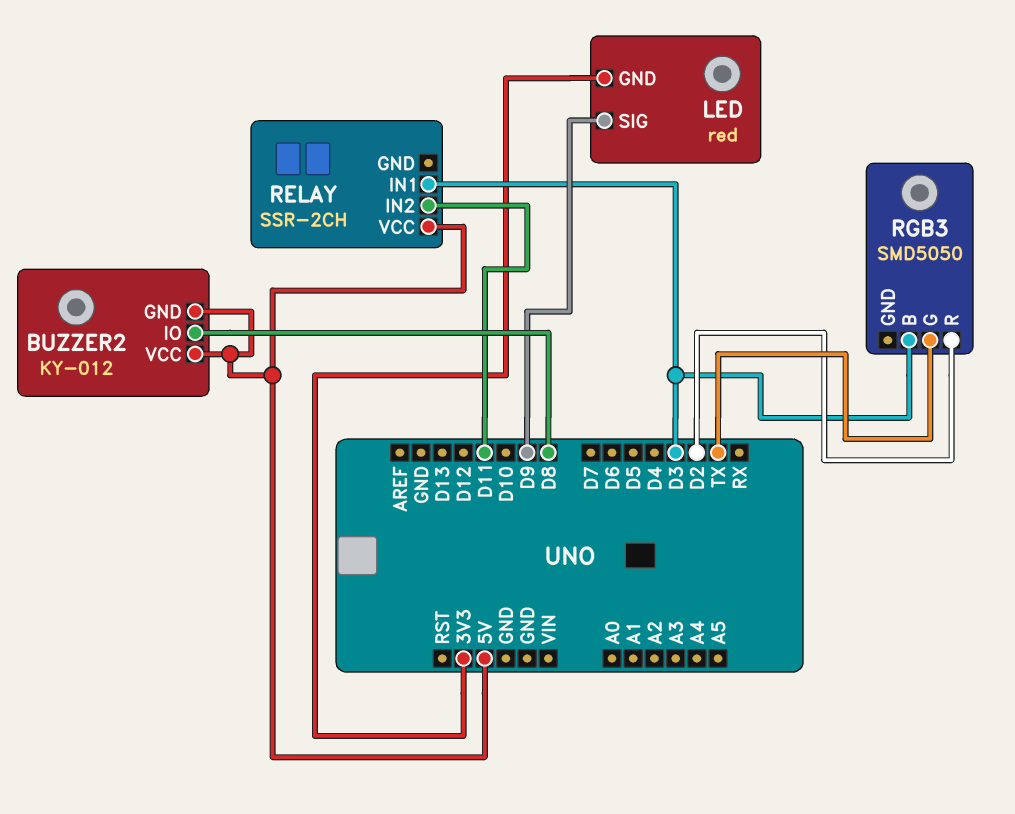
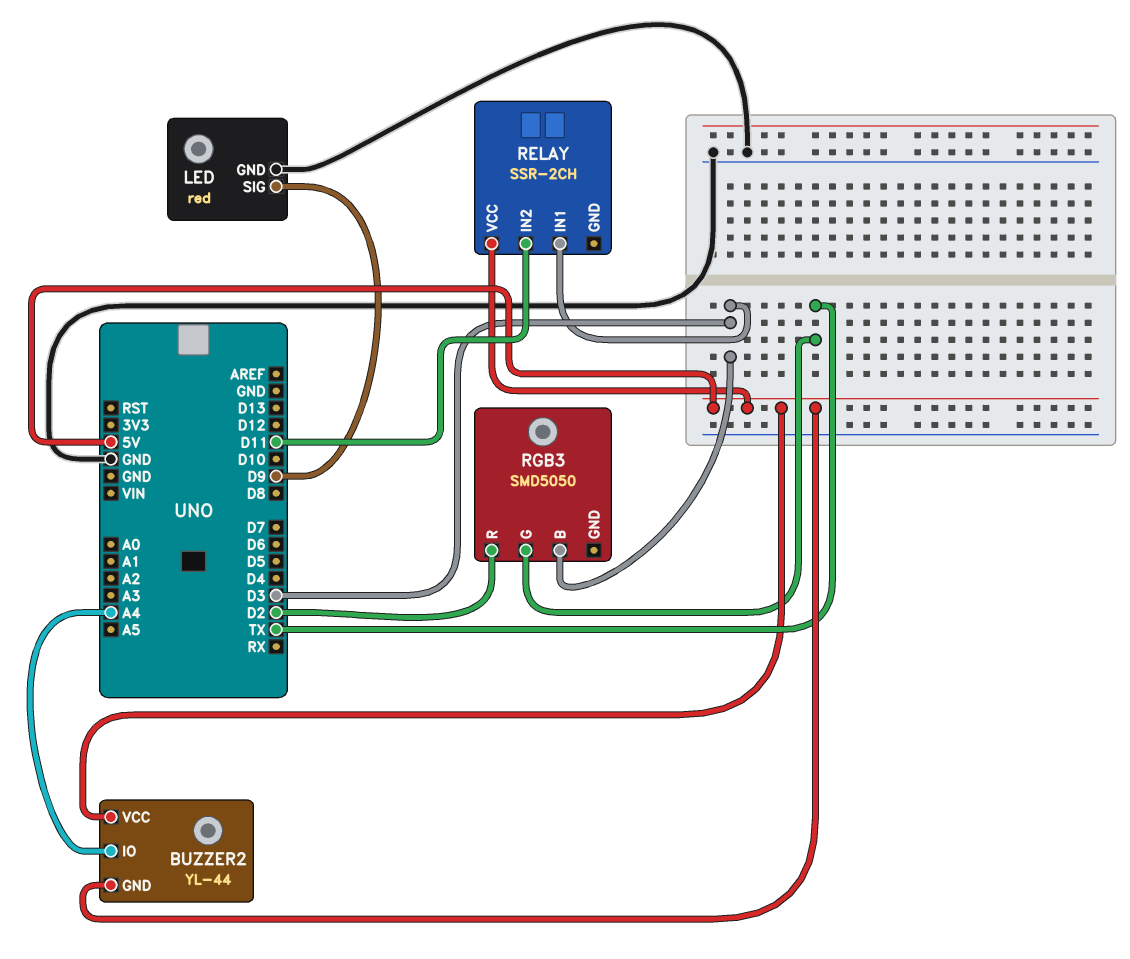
BUZZER2: KY-012 -> YL-44
BUZZER2 pin IO: D8 -> A4
LED pin GND: 3V3 -> GND

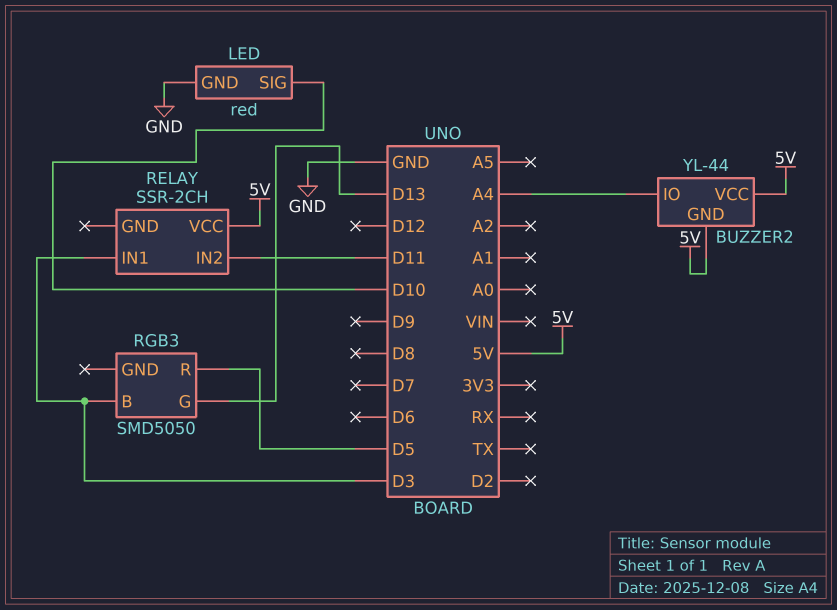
LED pin SIG: D9 -> D10
RGB3 pin G: TX -> D13
RGB3 pin R: D2 -> D5

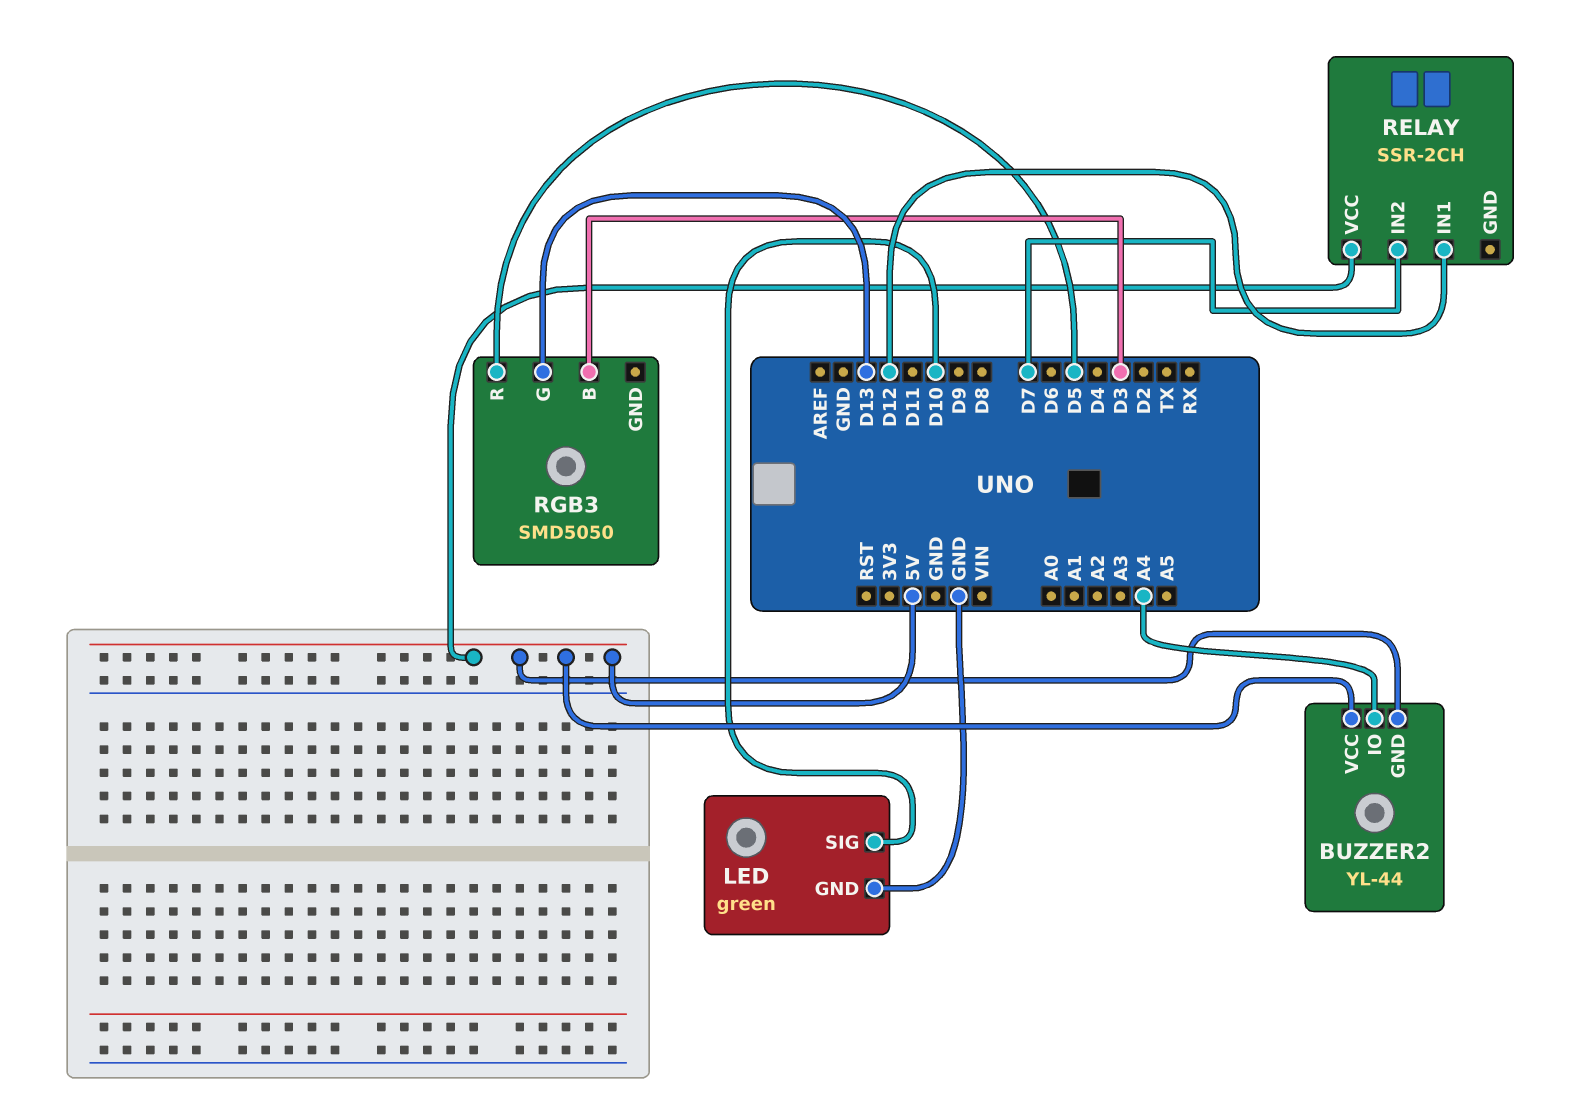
LED: red -> green
RELAY pin IN1: D3 -> D12
RELAY pin IN2: D11 -> D7

